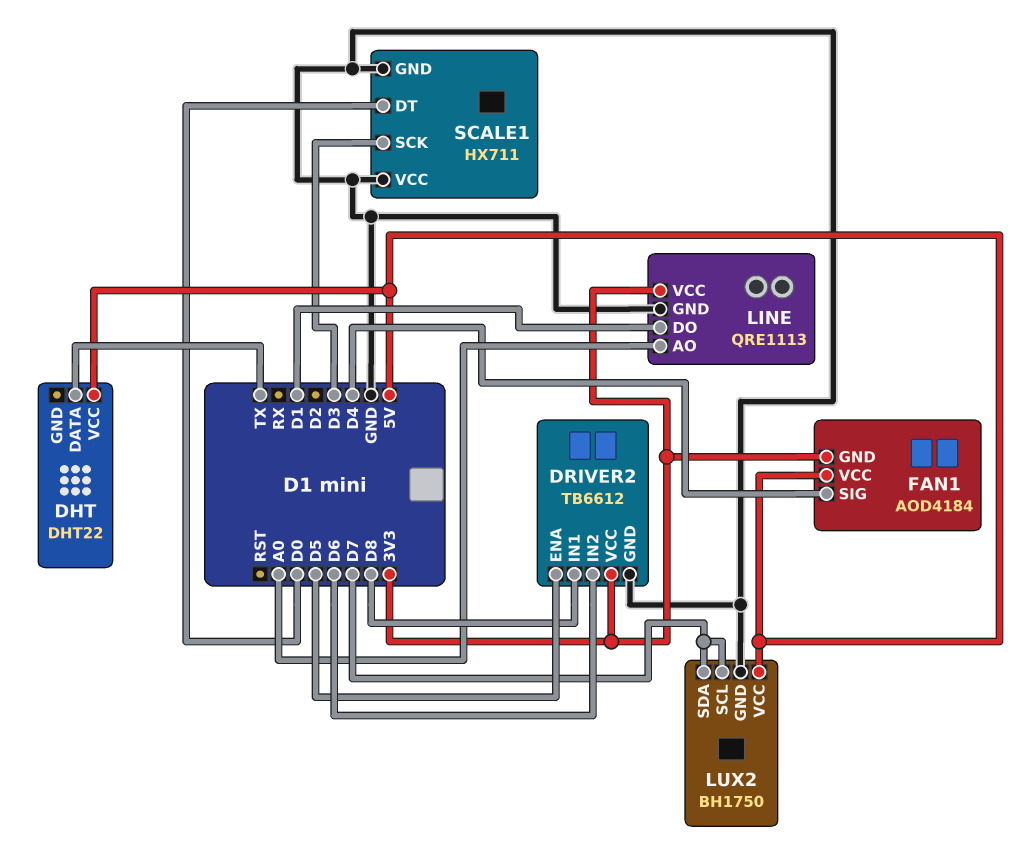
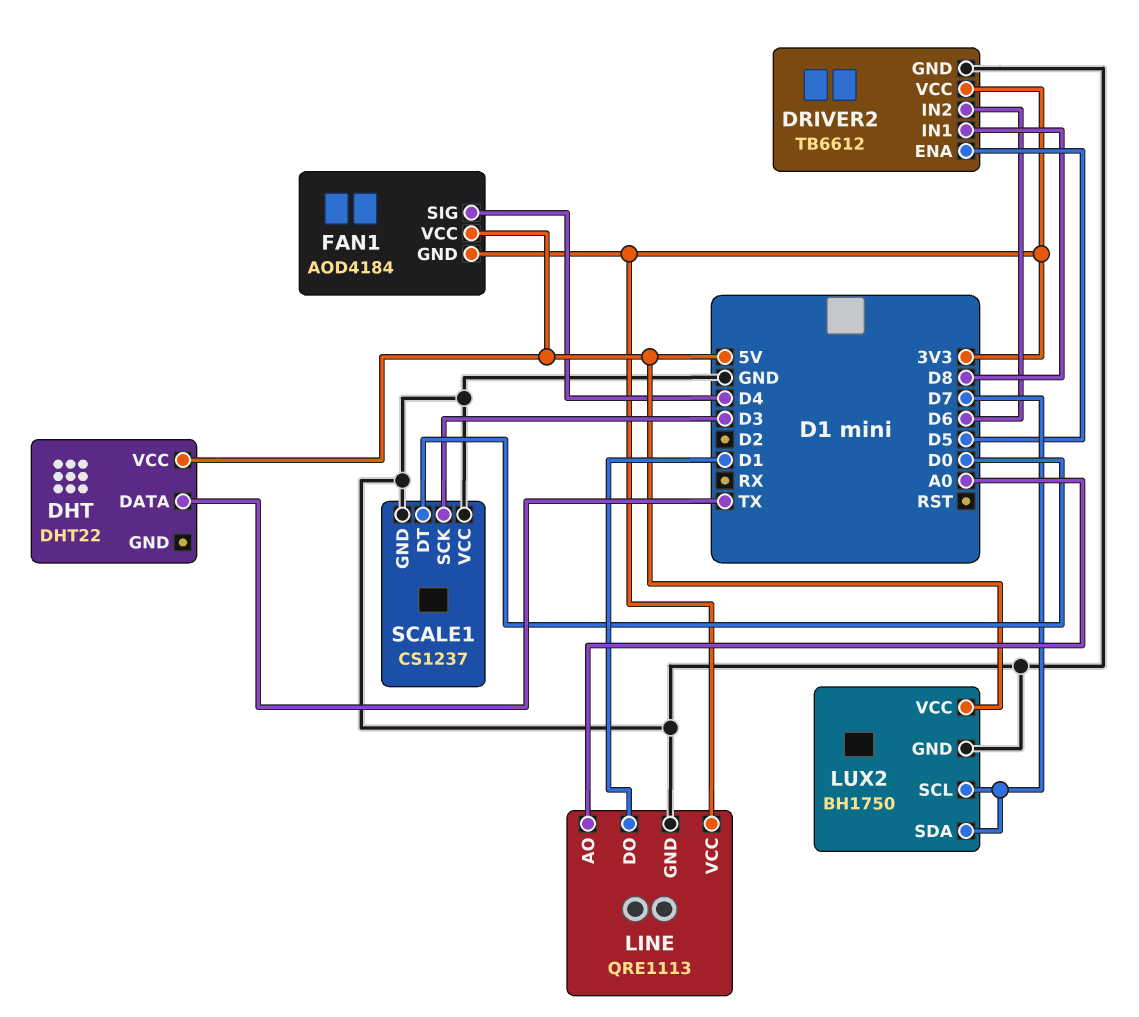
SCALE1: HX711 -> CS1237

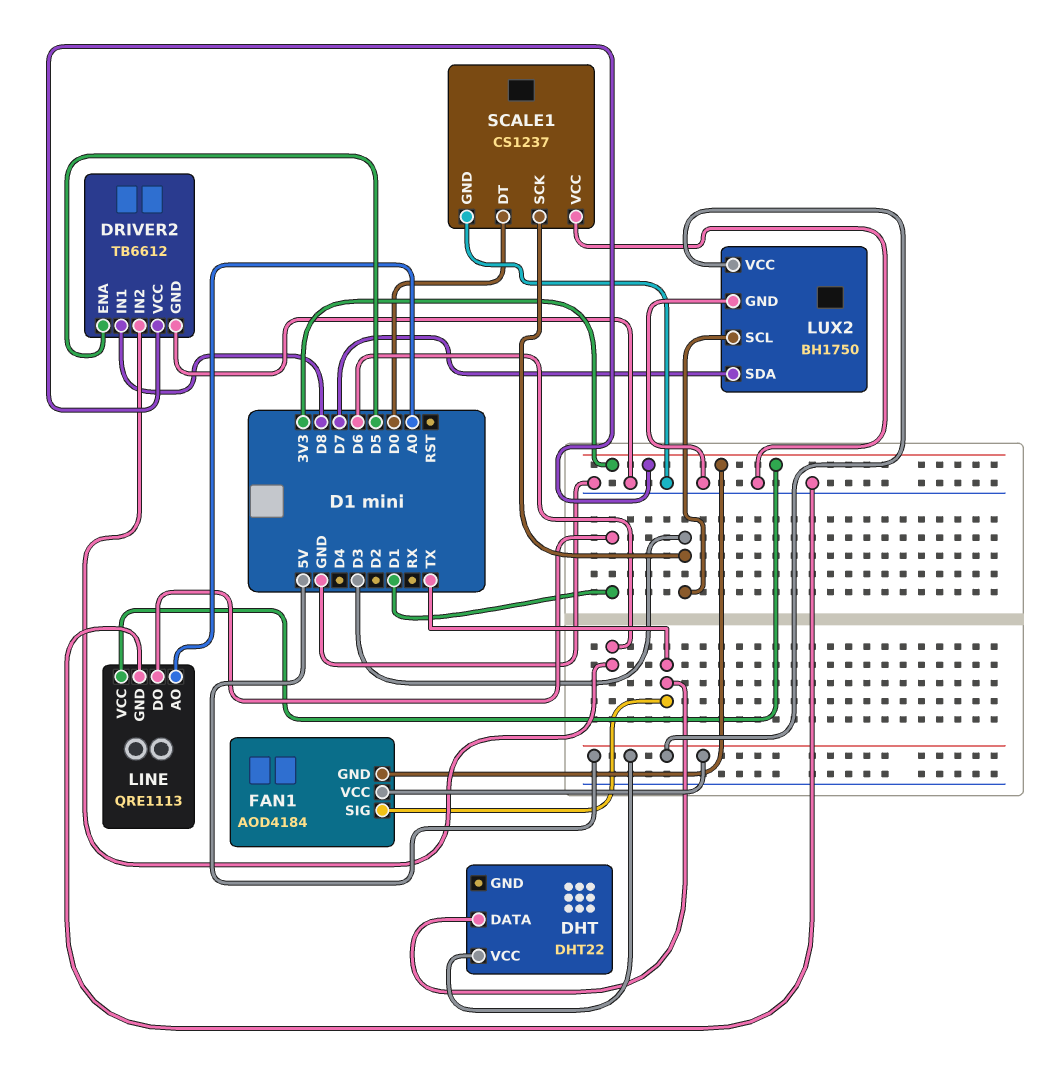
FAN1 pin SIG: D4 -> TX
LUX2 pin SCL: D7 -> D3

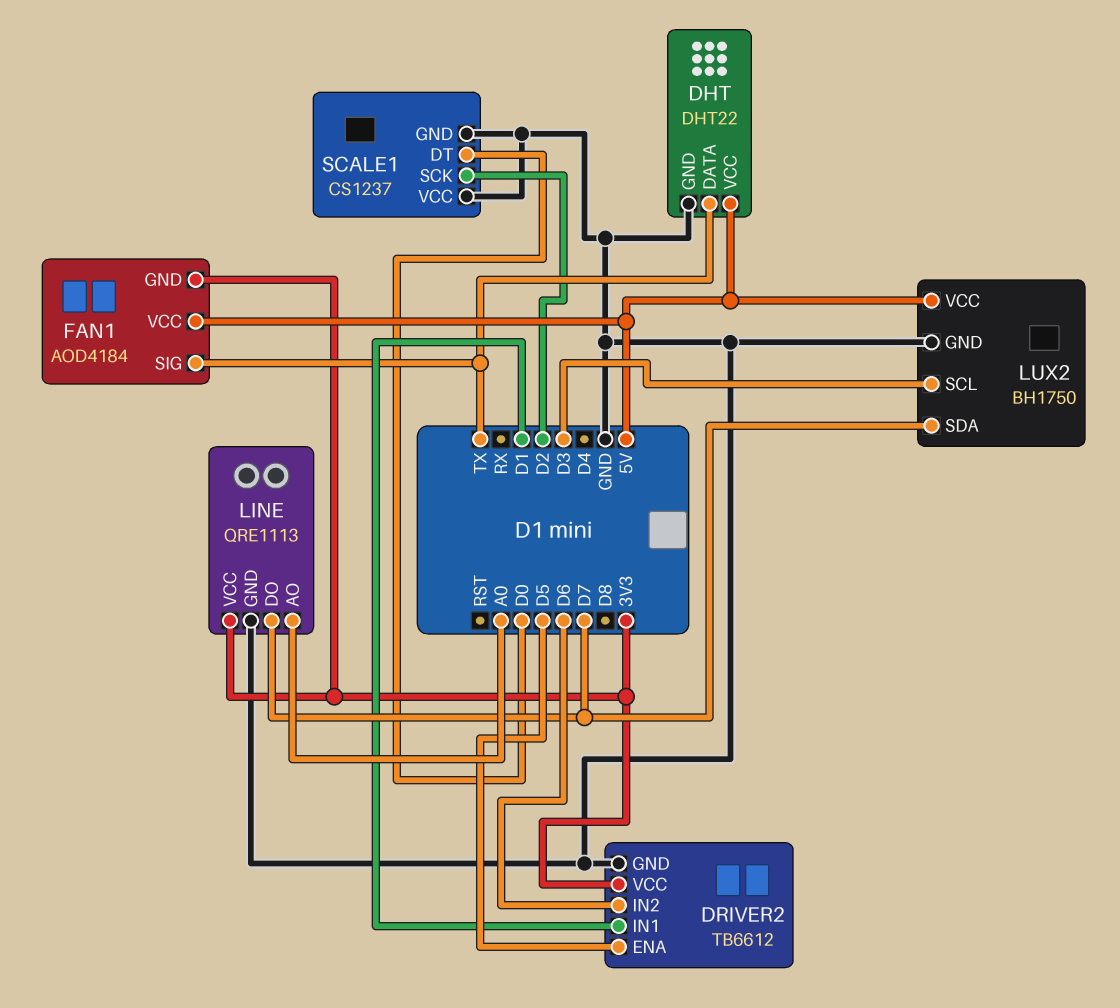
DHT pin GND: none -> GND
DRIVER2 pin IN1: D8 -> D1
LINE pin DO: D1 -> D7
SCALE1 pin SCK: D3 -> D2

